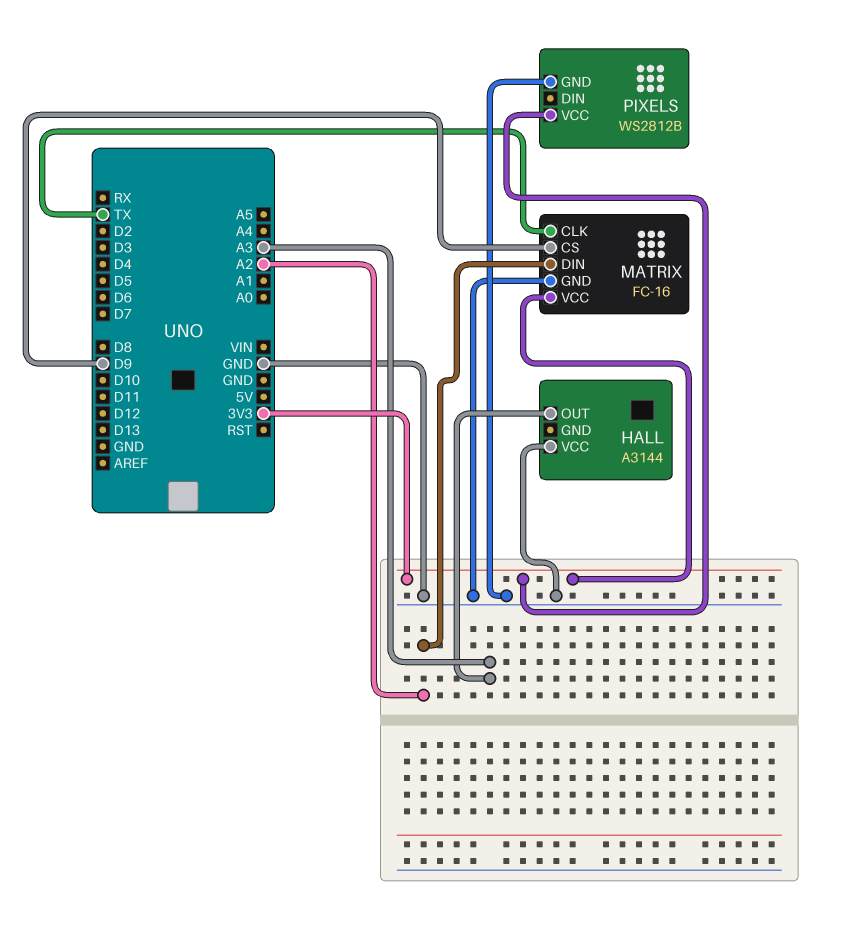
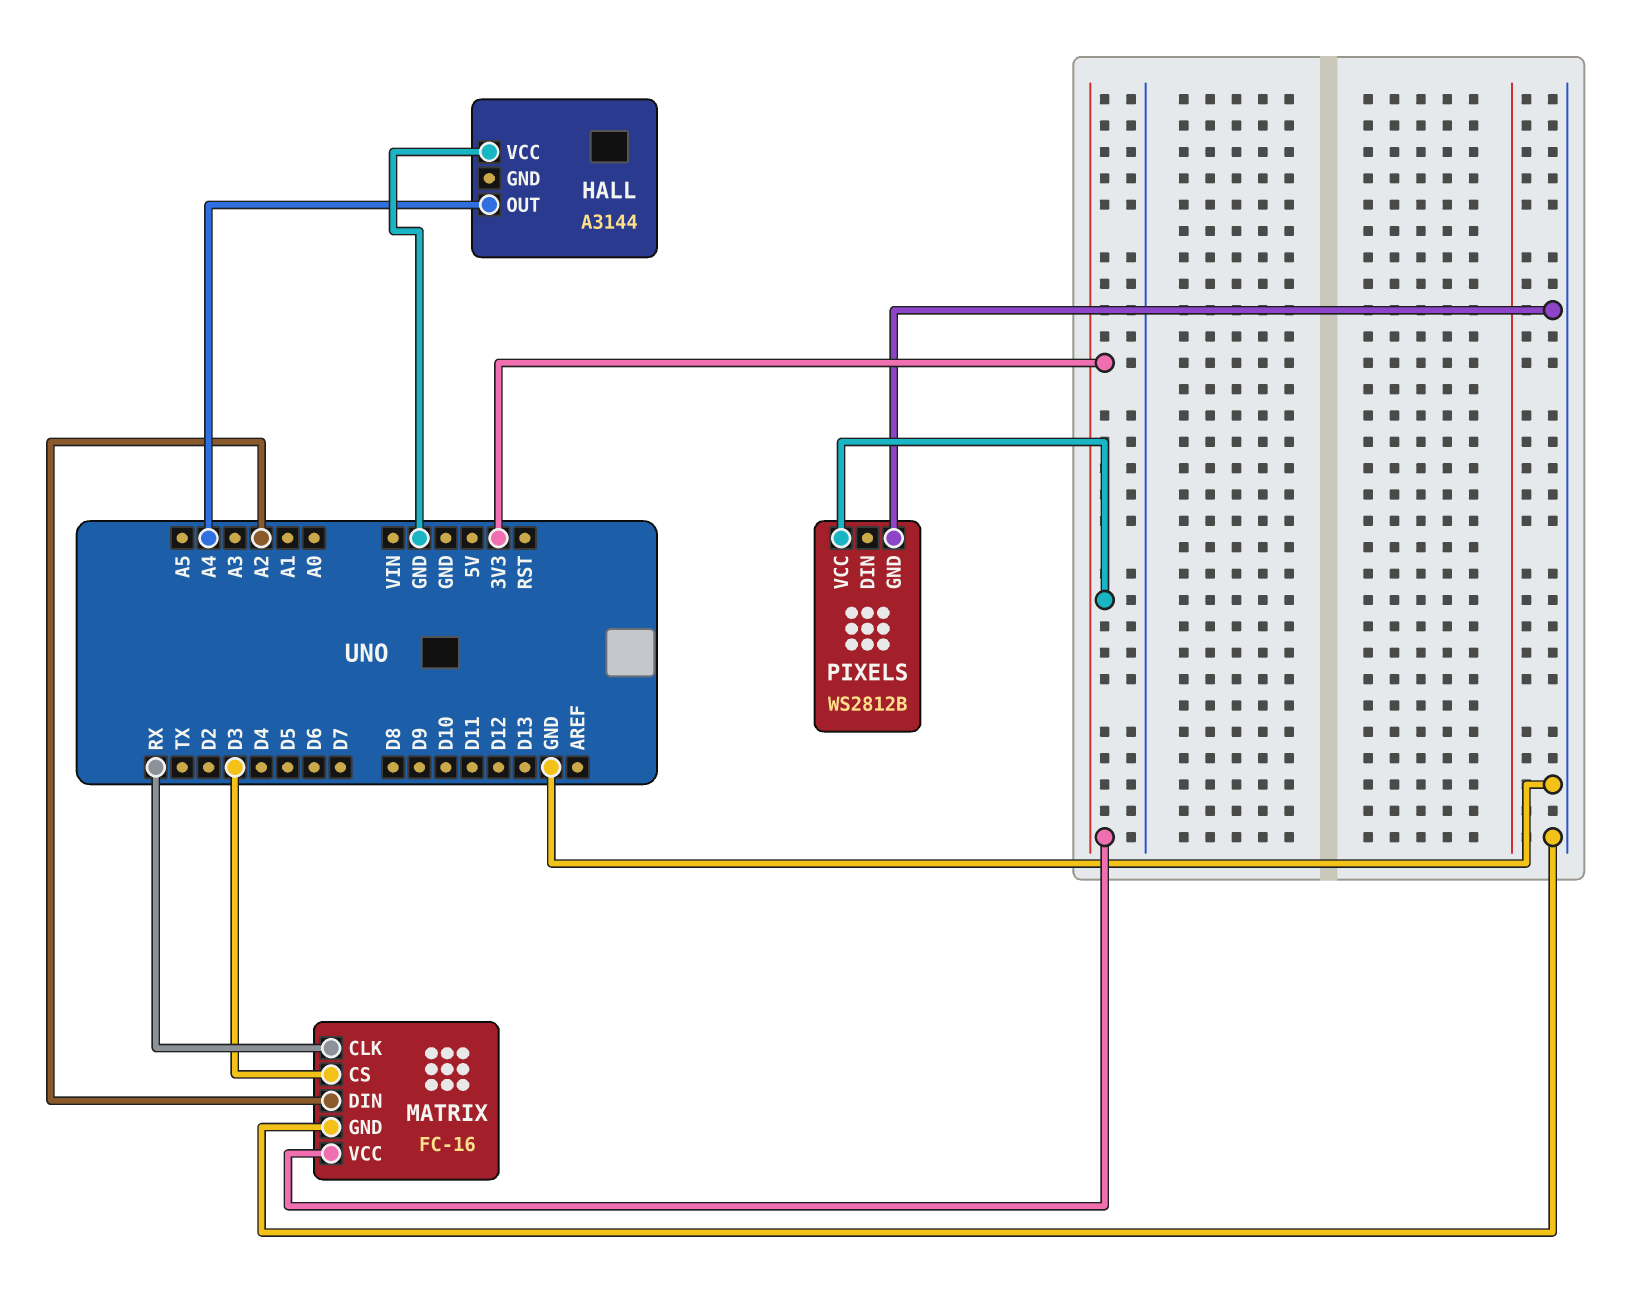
HALL pin OUT: A3 -> A4
MATRIX pin CLK: TX -> RX
MATRIX pin CS: D9 -> D3

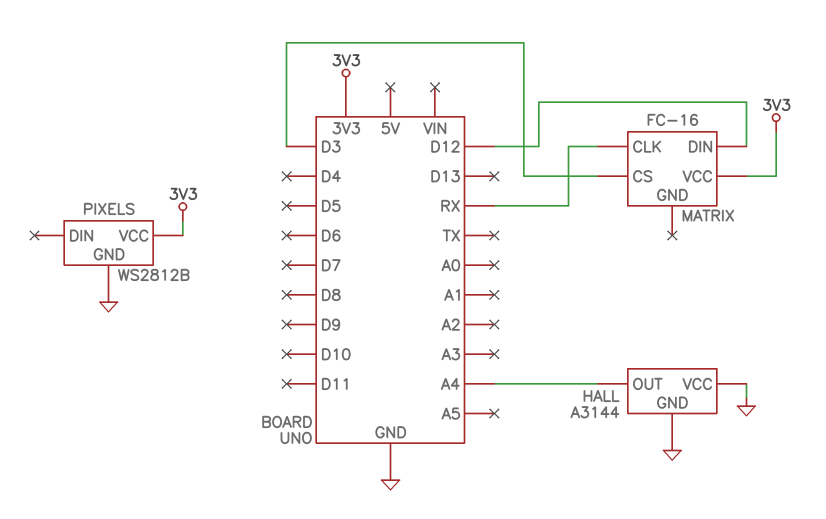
HALL pin GND: none -> GND
MATRIX pin DIN: A2 -> D12
MATRIX pin GND: GND -> none

